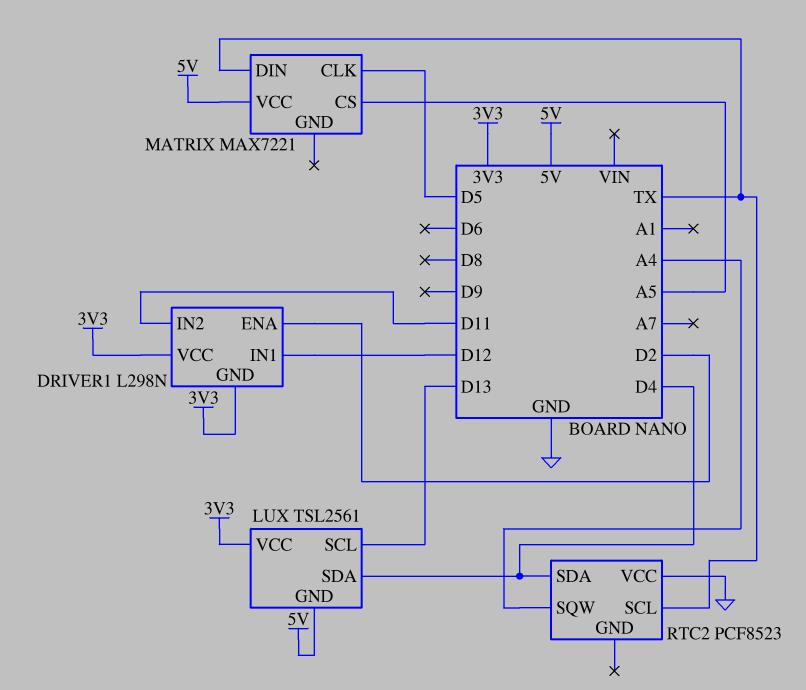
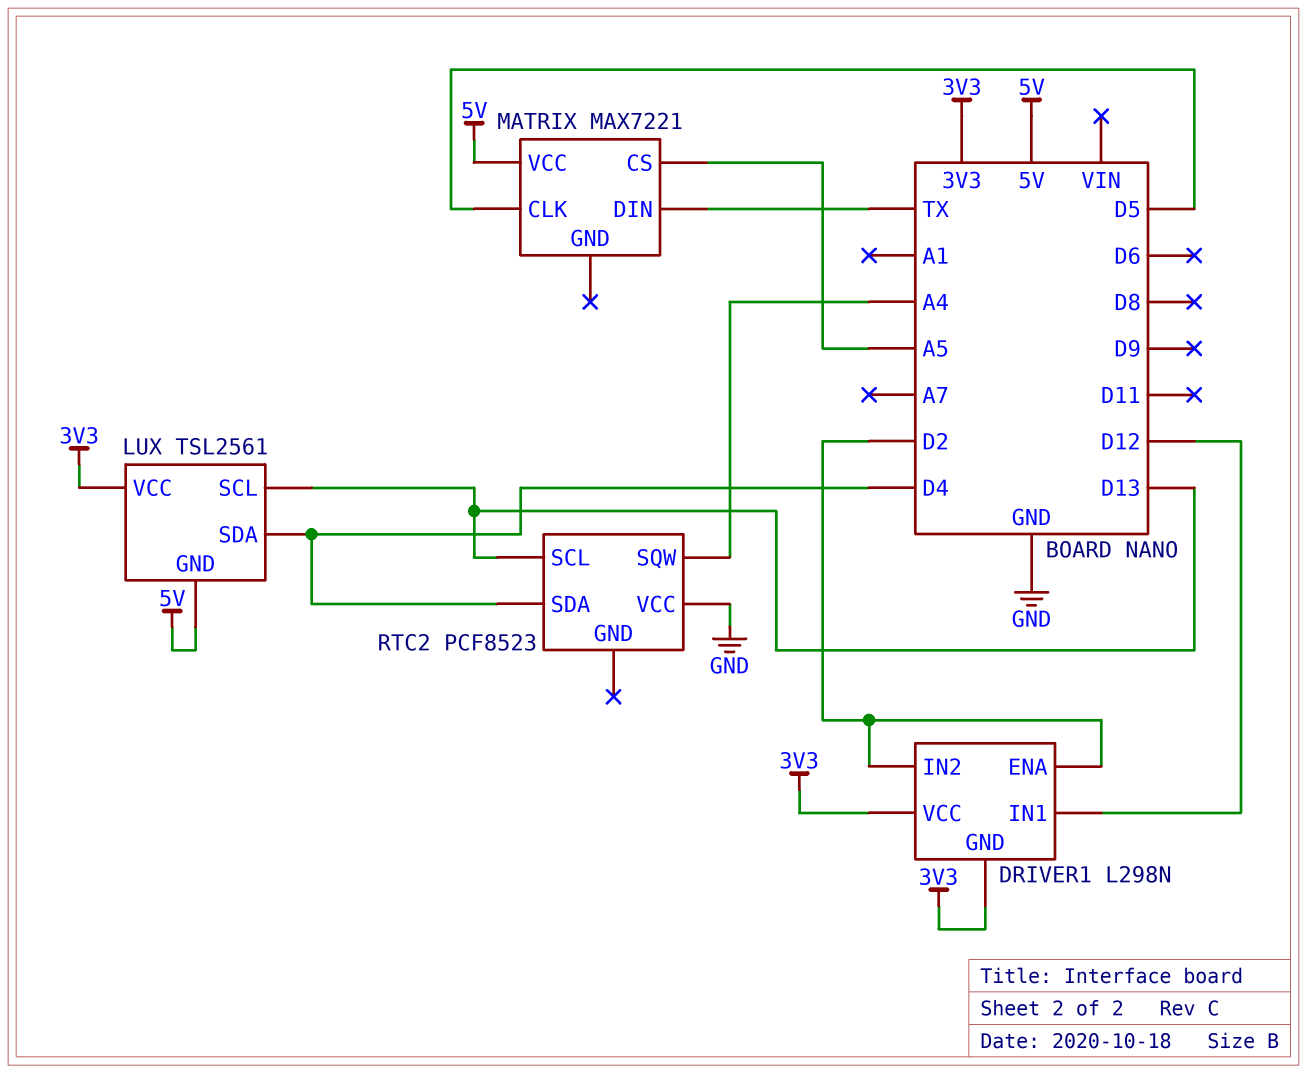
DRIVER1 pin IN2: D11 -> D2
RTC2 pin SCL: TX -> D13

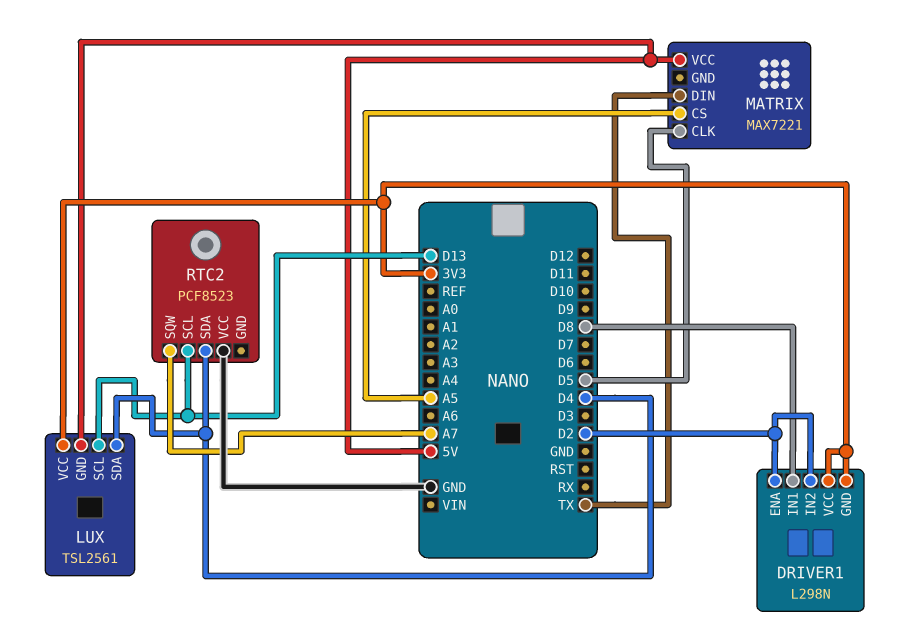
DRIVER1 pin IN1: D12 -> D8
RTC2 pin SQW: A4 -> A7

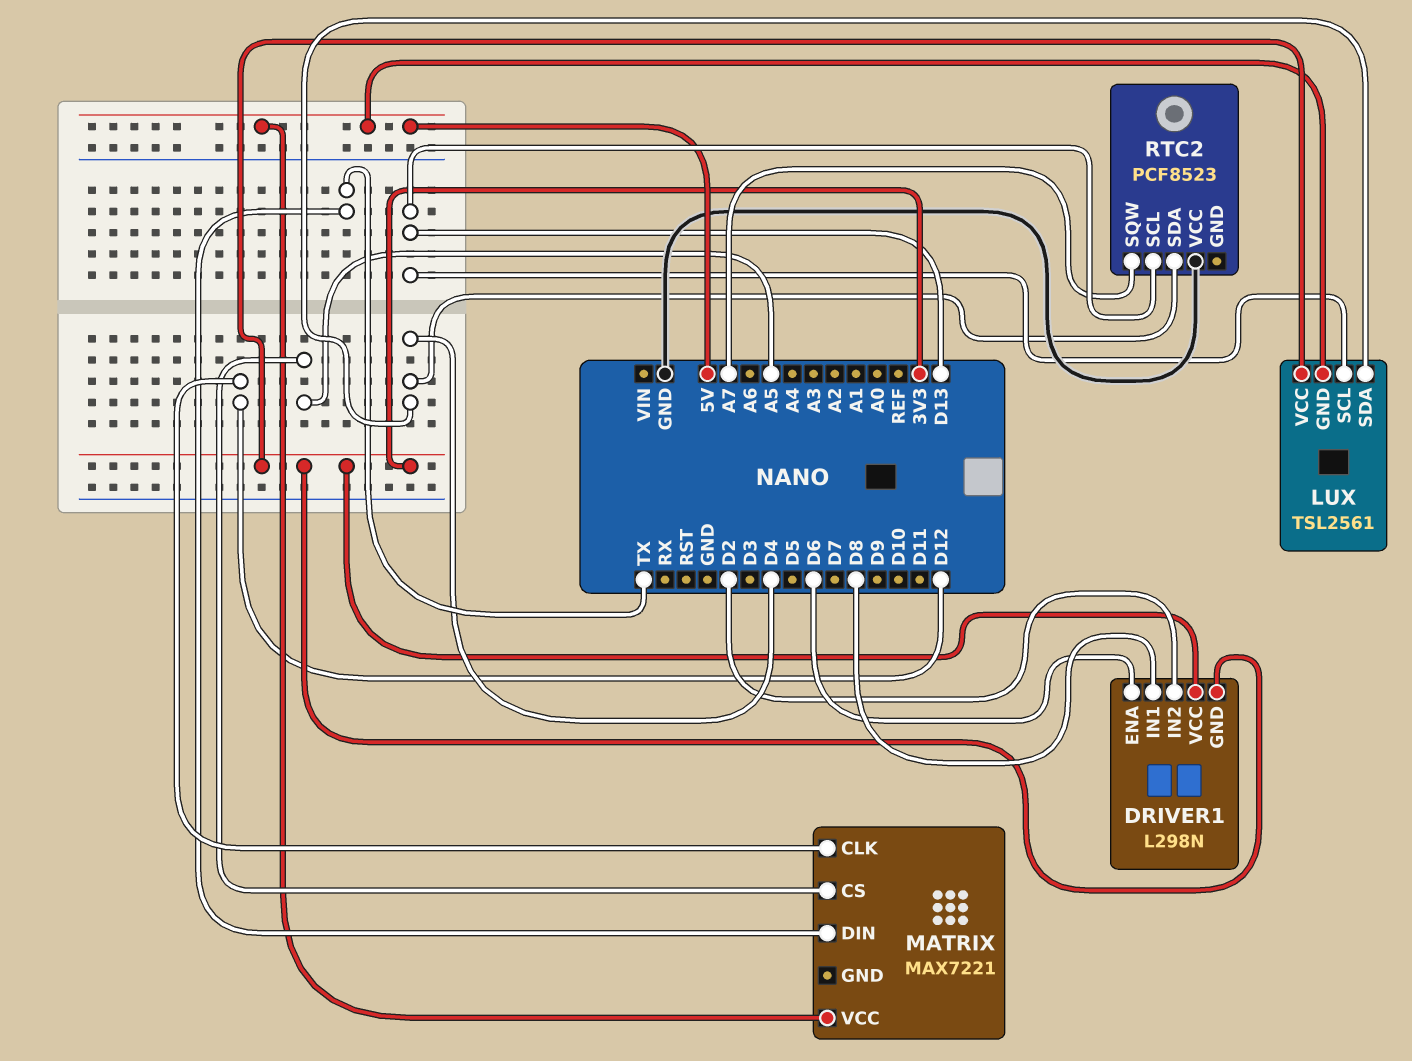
DRIVER1 pin ENA: D2 -> D6
MATRIX pin CLK: D5 -> D12

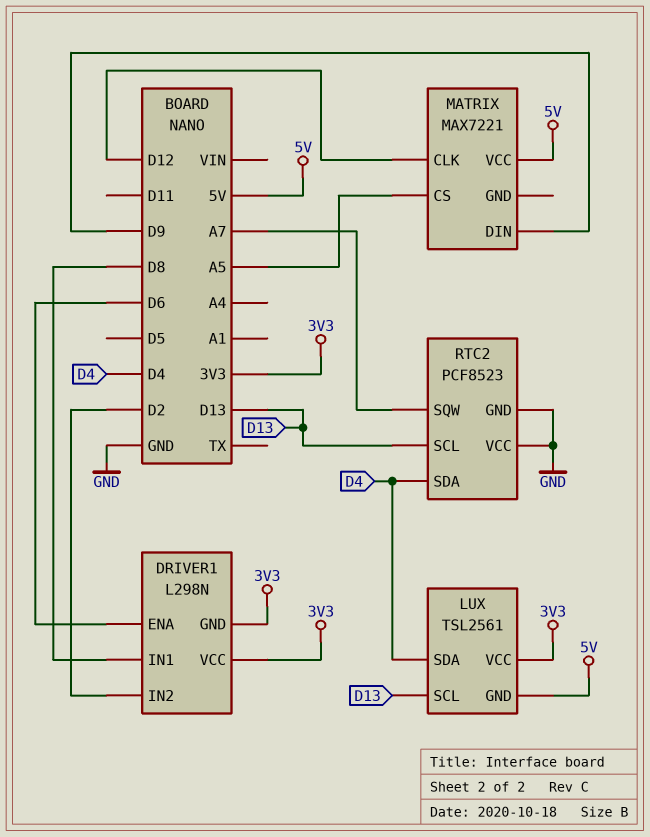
MATRIX pin DIN: TX -> D9
RTC2 pin GND: none -> GND

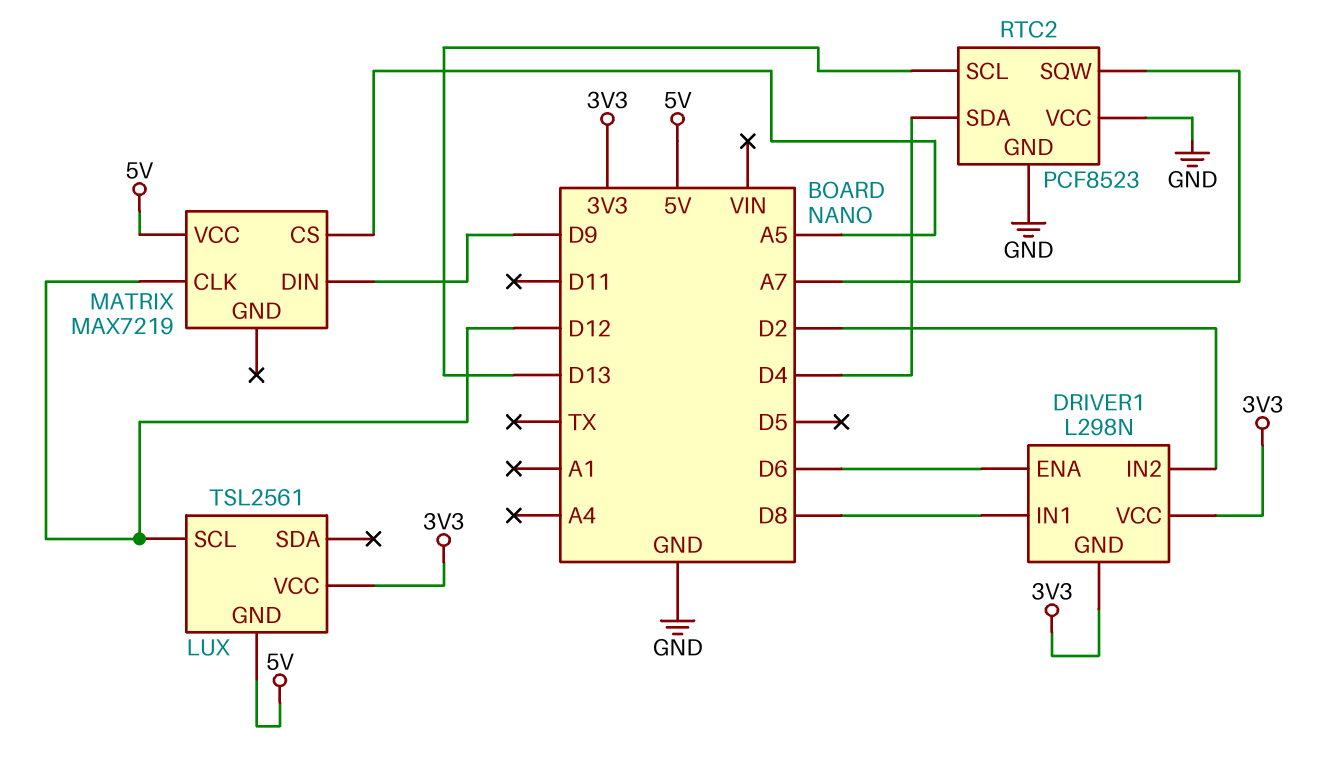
LUX pin SCL: D13 -> D12
LUX pin SDA: D4 -> none
MATRIX: MAX7221 -> MAX7219

